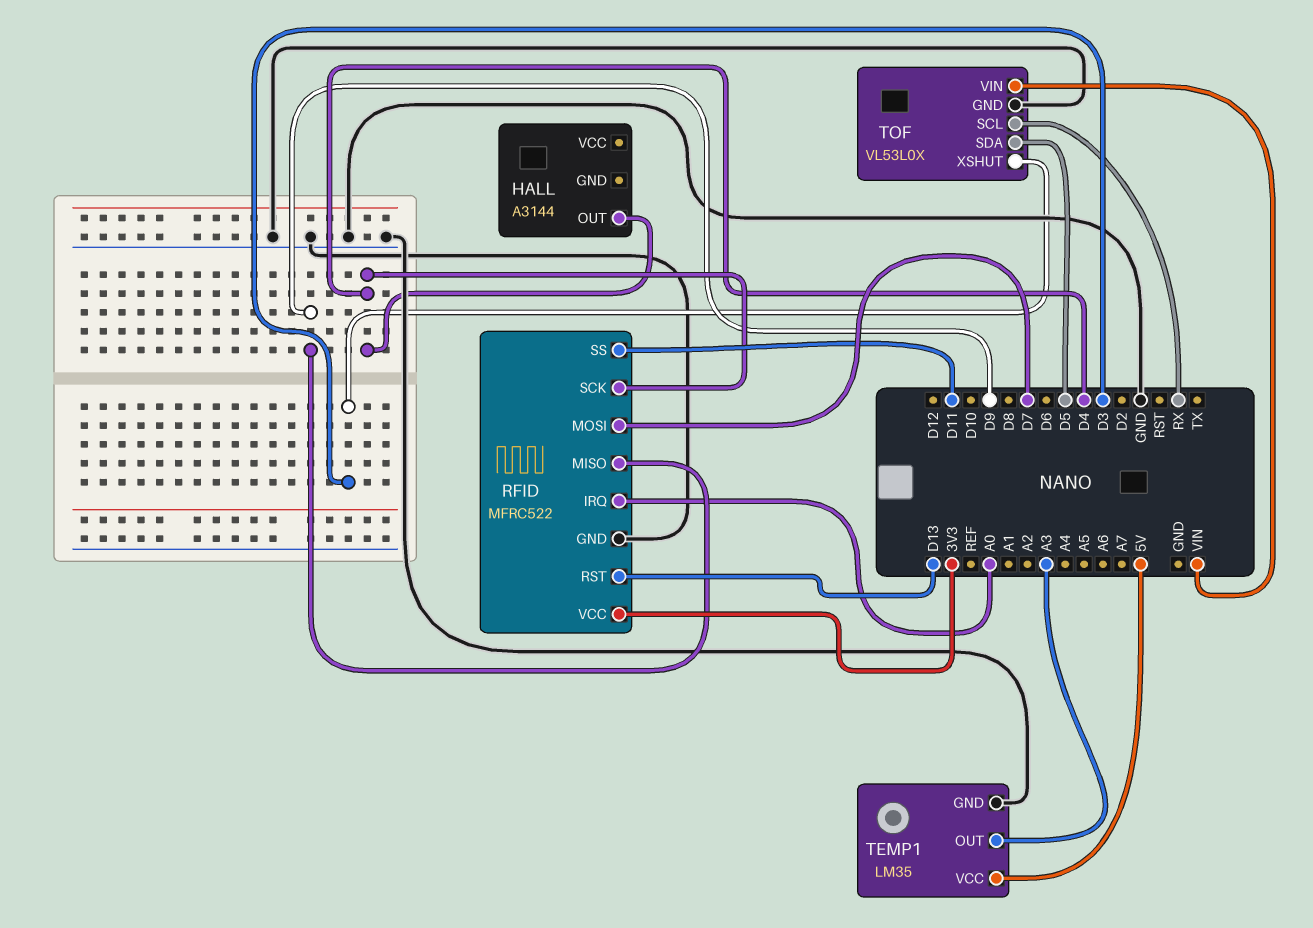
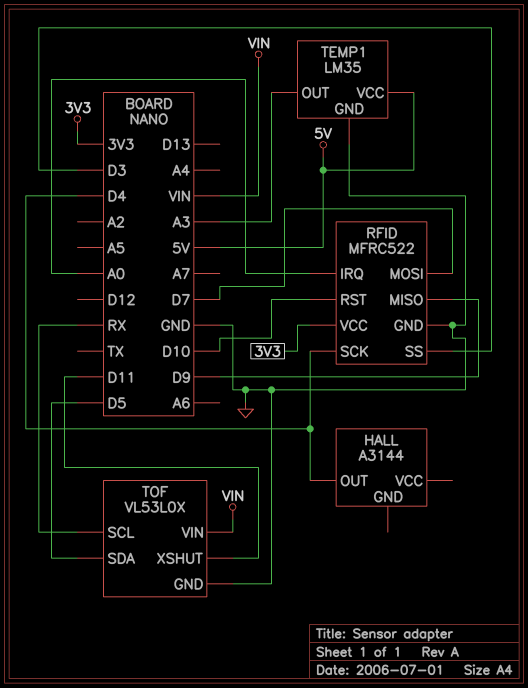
RFID pin RST: D13 -> D10
RFID pin SS: D11 -> D3
TOF pin XSHUT: D3 -> D11

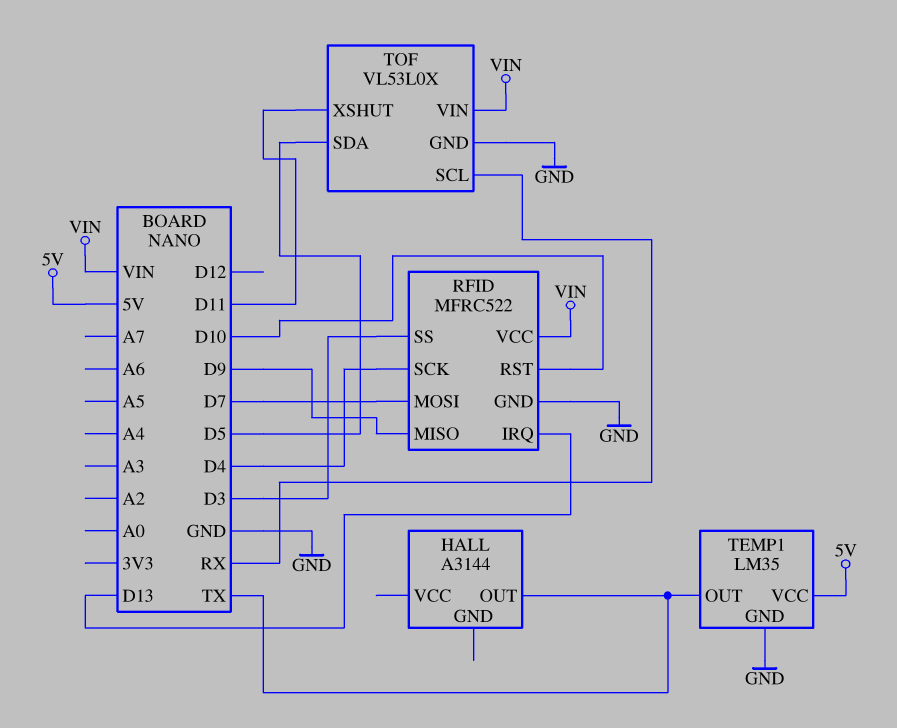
HALL pin OUT: D4 -> TX
RFID pin IRQ: A0 -> D13
RFID pin VCC: 3V3 -> VIN
TEMP1 pin OUT: A3 -> TX

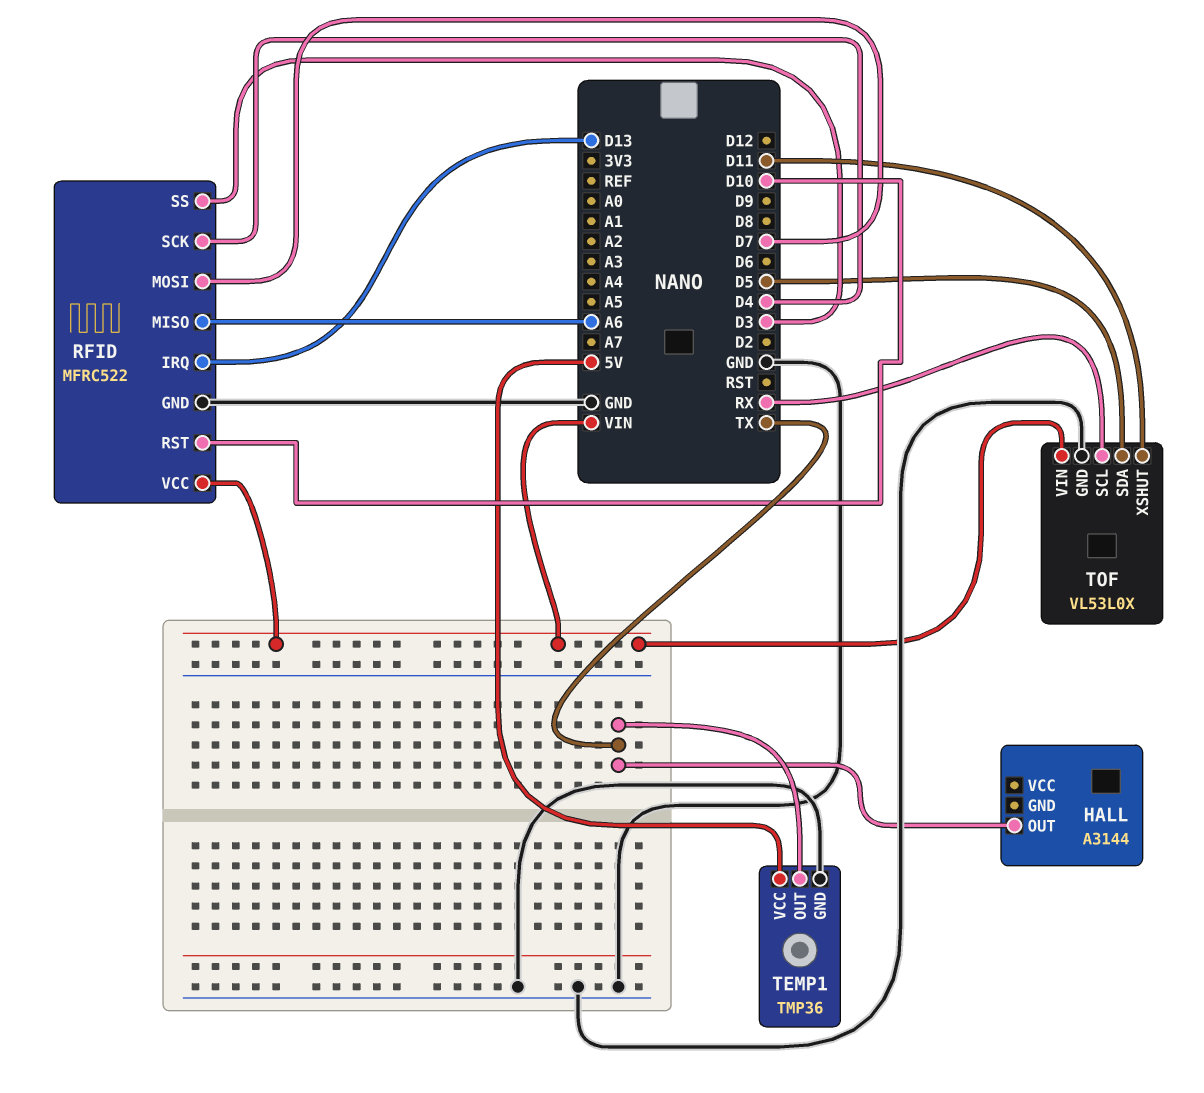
RFID pin MISO: D9 -> A6
TEMP1: LM35 -> TMP36

